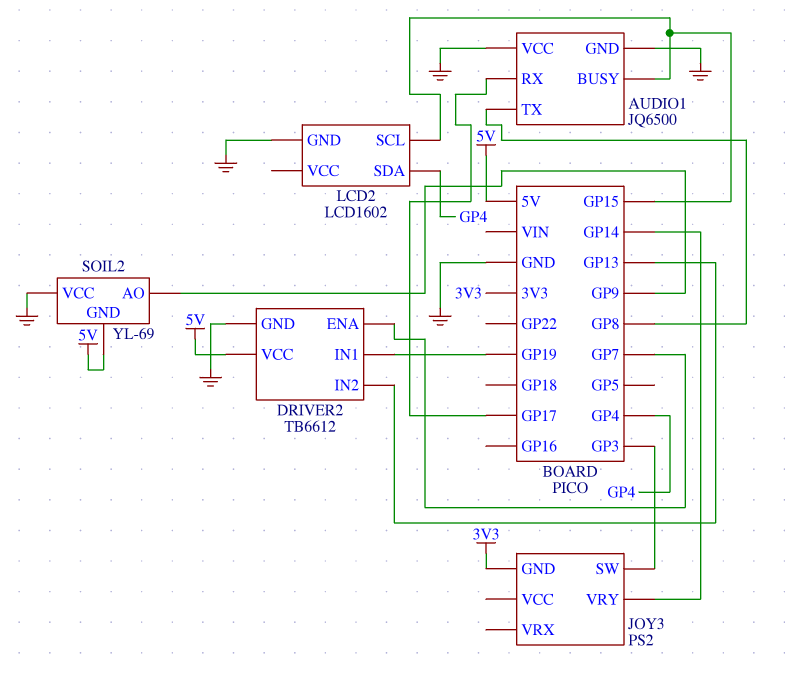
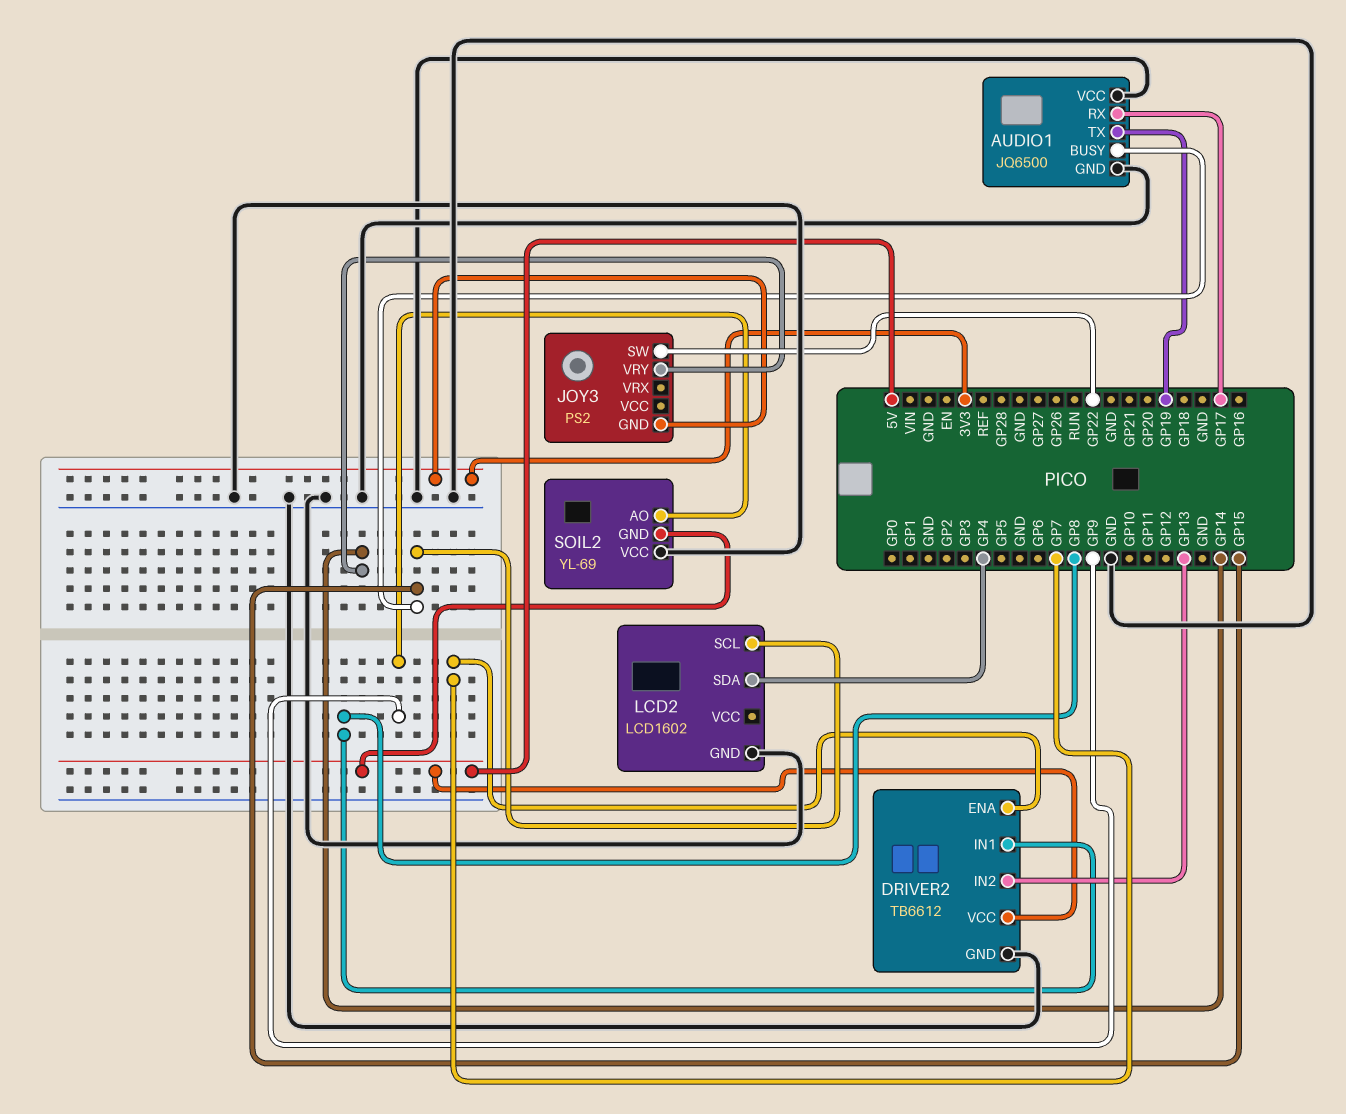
AUDIO1 pin TX: GP8 -> GP19
DRIVER2 pin IN1: GP19 -> GP8
JOY3 pin SW: GP3 -> GP22

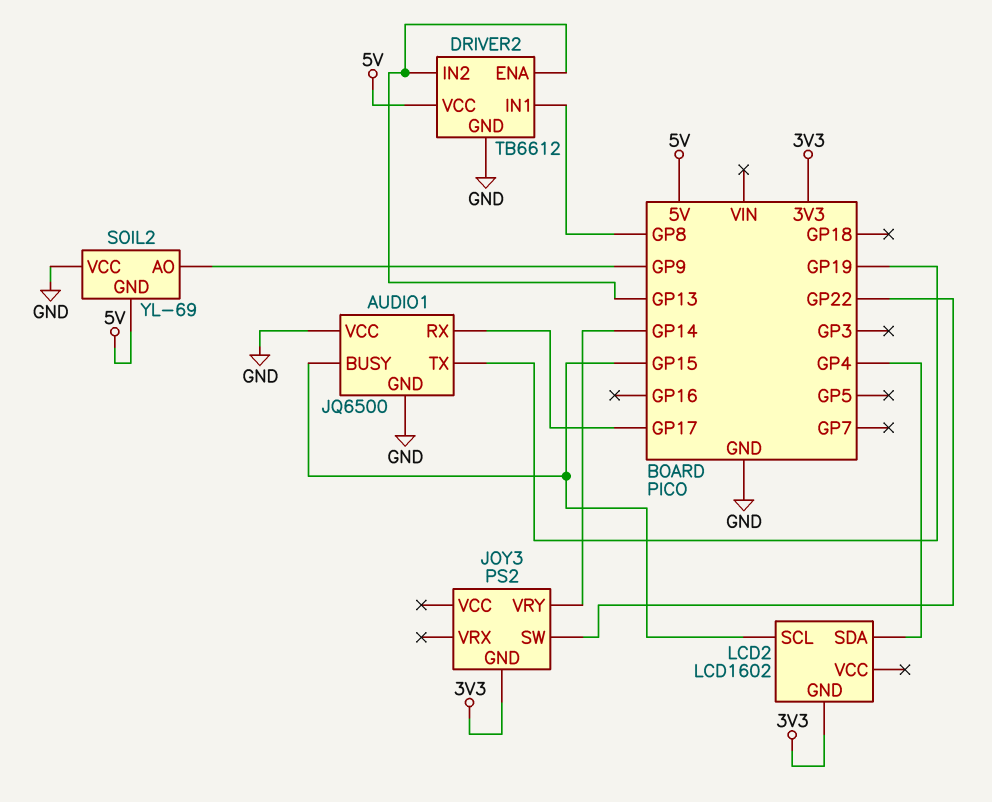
DRIVER2 pin ENA: GP7 -> GP13
LCD2 pin GND: GND -> 3V3

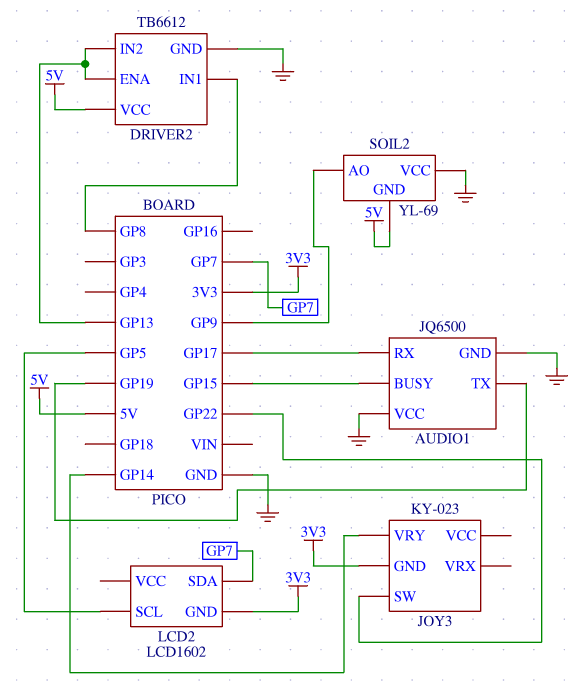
JOY3: PS2 -> KY-023
LCD2 pin SCL: GP15 -> GP5
LCD2 pin SDA: GP4 -> GP7

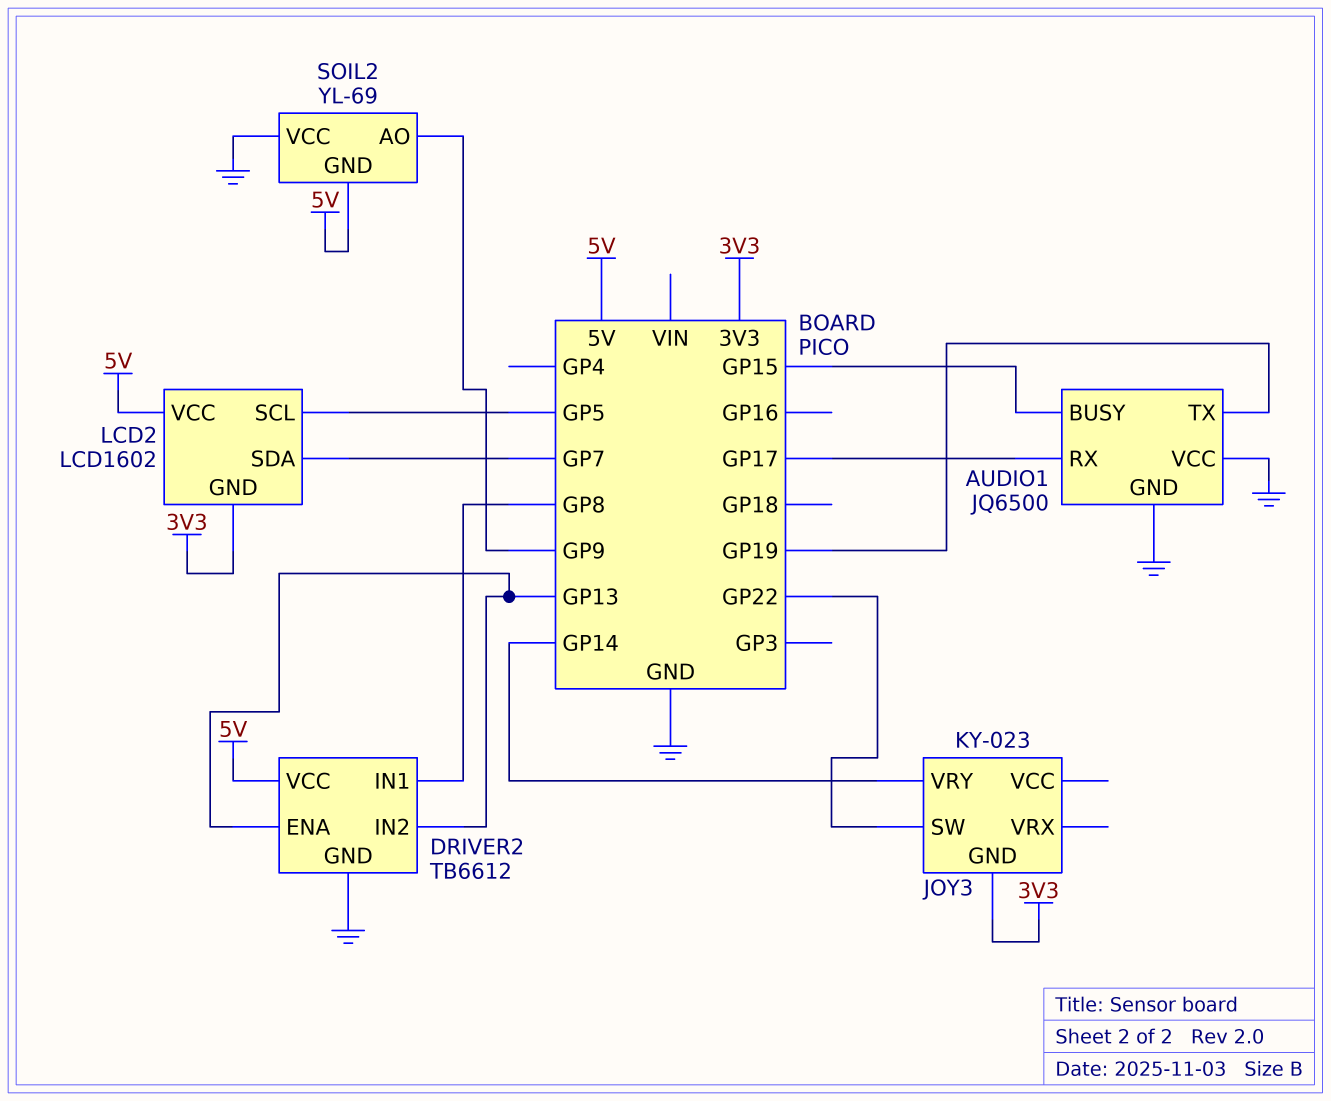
LCD2 pin VCC: none -> 5V

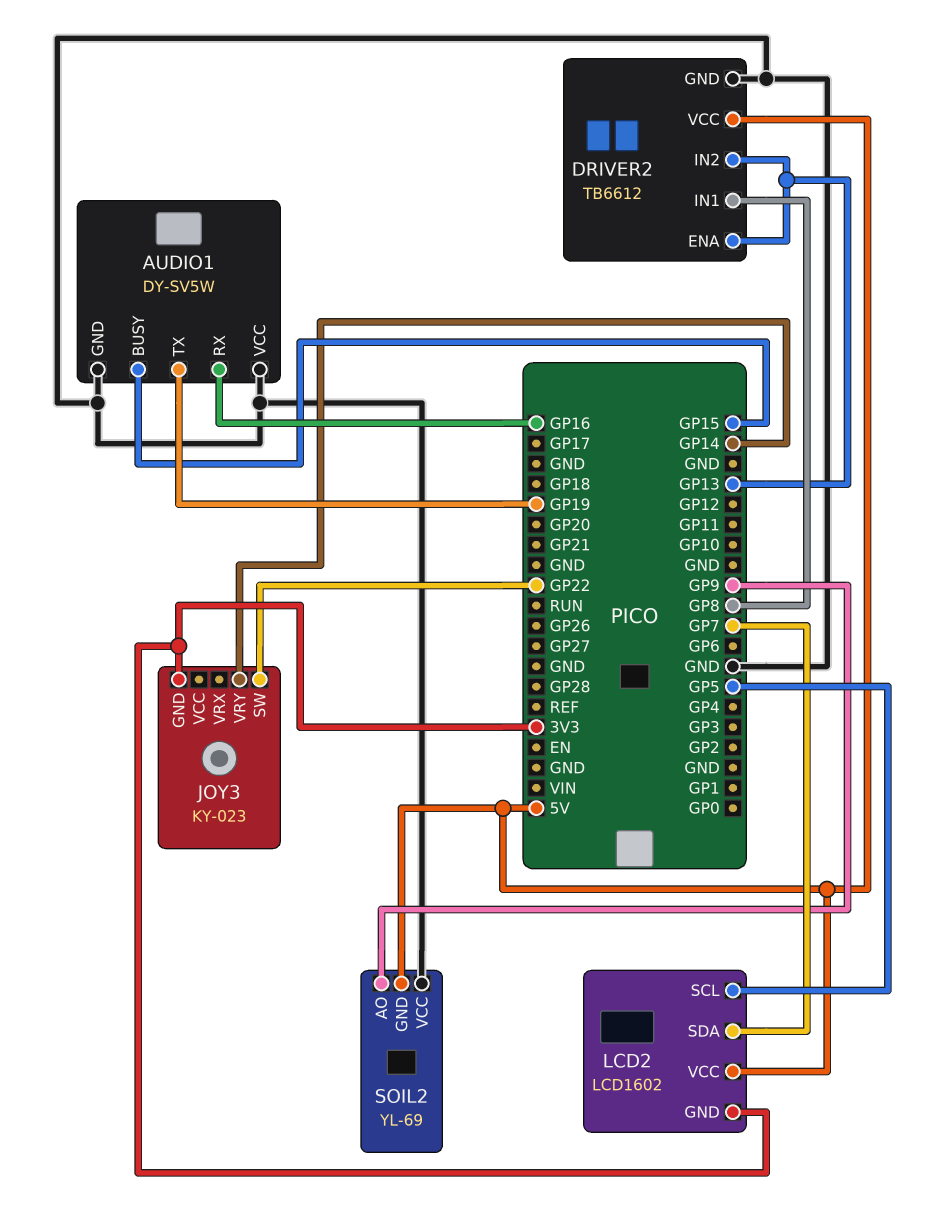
AUDIO1: JQ6500 -> DY-SV5W
AUDIO1 pin RX: GP17 -> GP16

